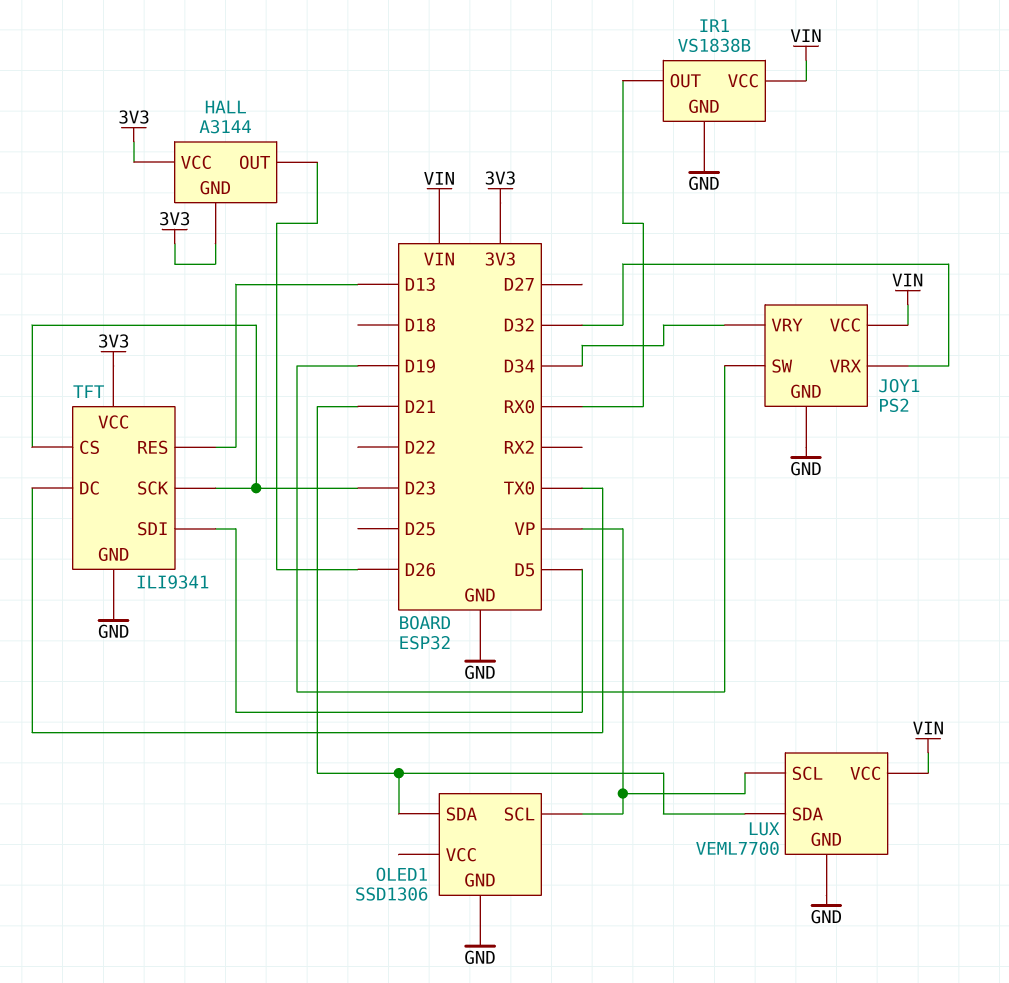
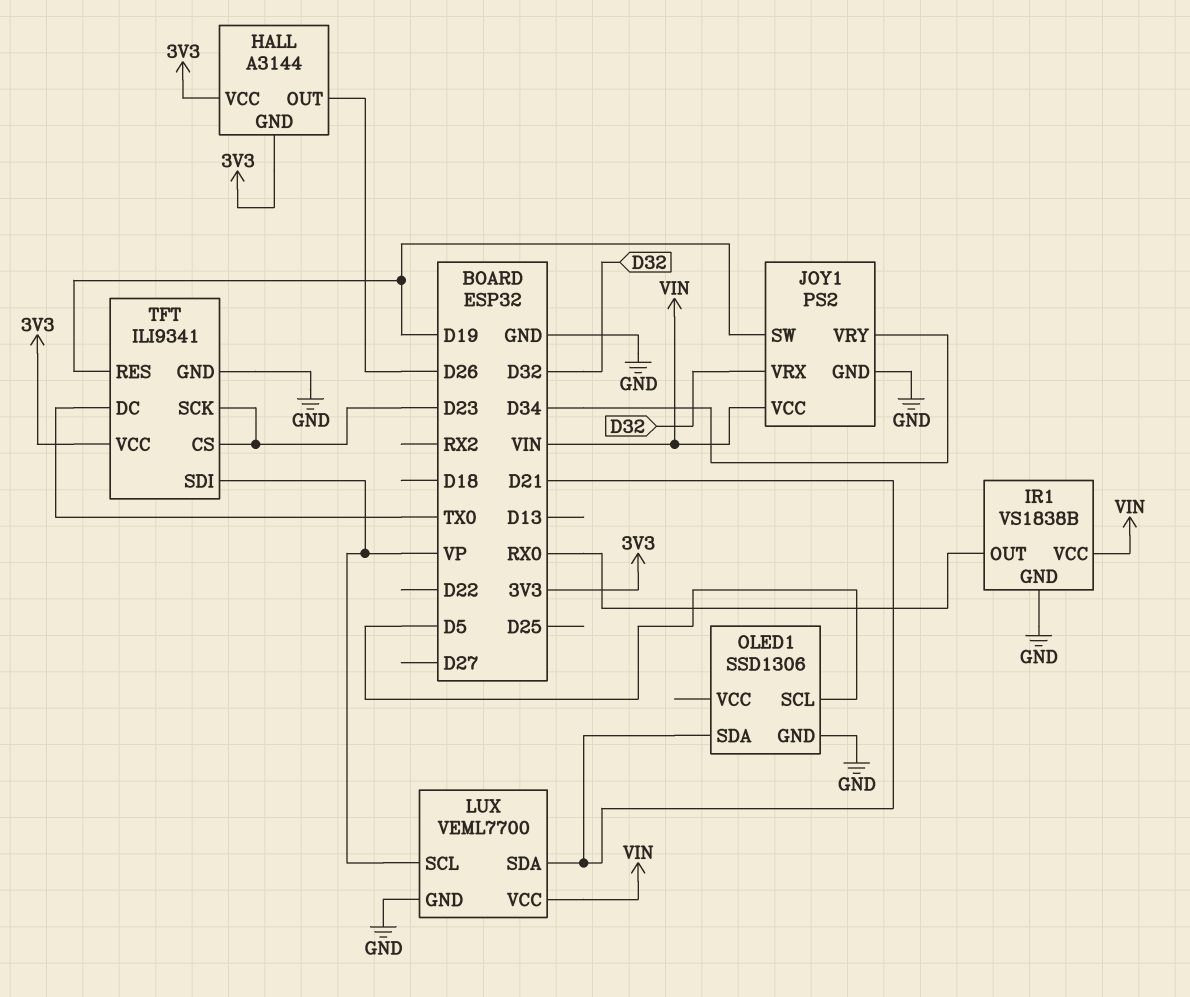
OLED1 pin SCL: VP -> D5
TFT pin RES: D13 -> D19
TFT pin SDI: D5 -> VP

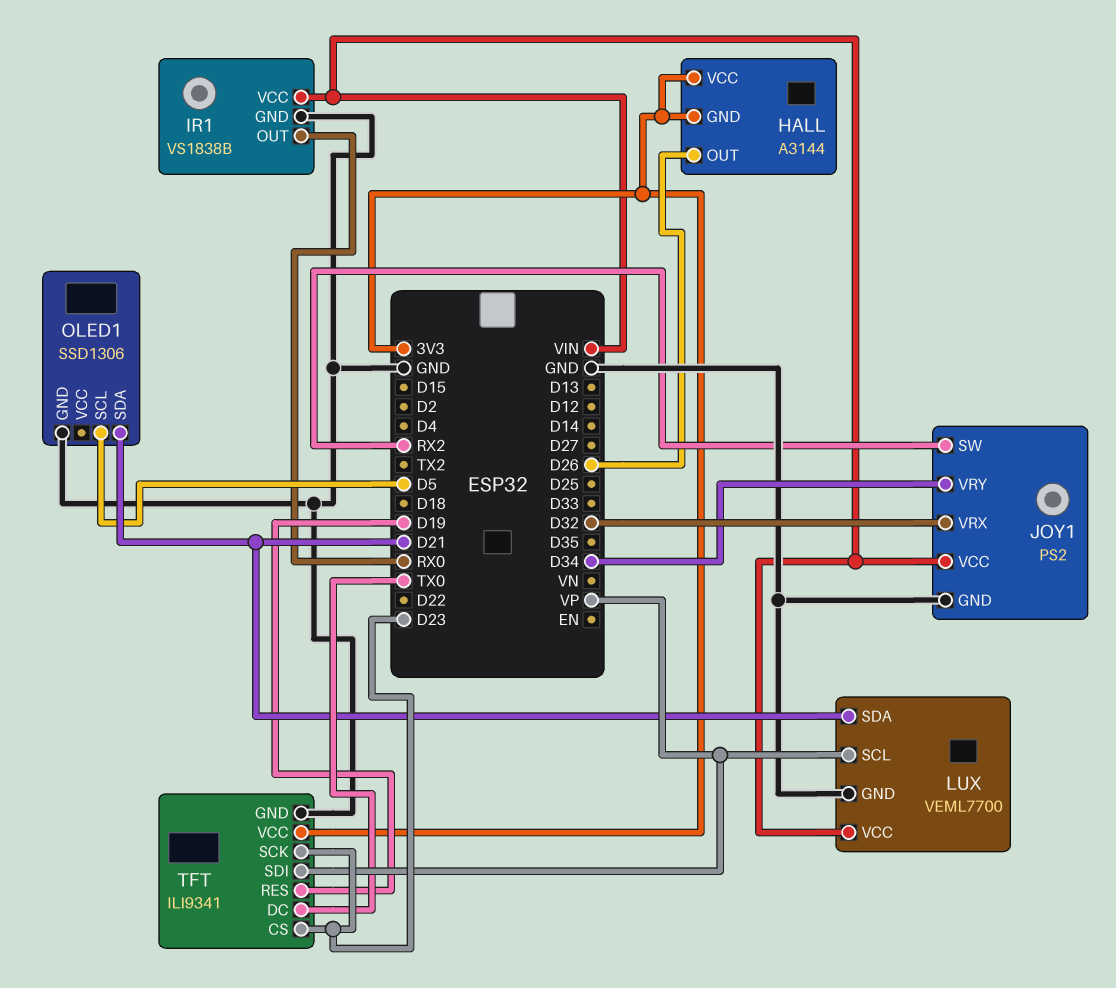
JOY1 pin SW: D19 -> RX2

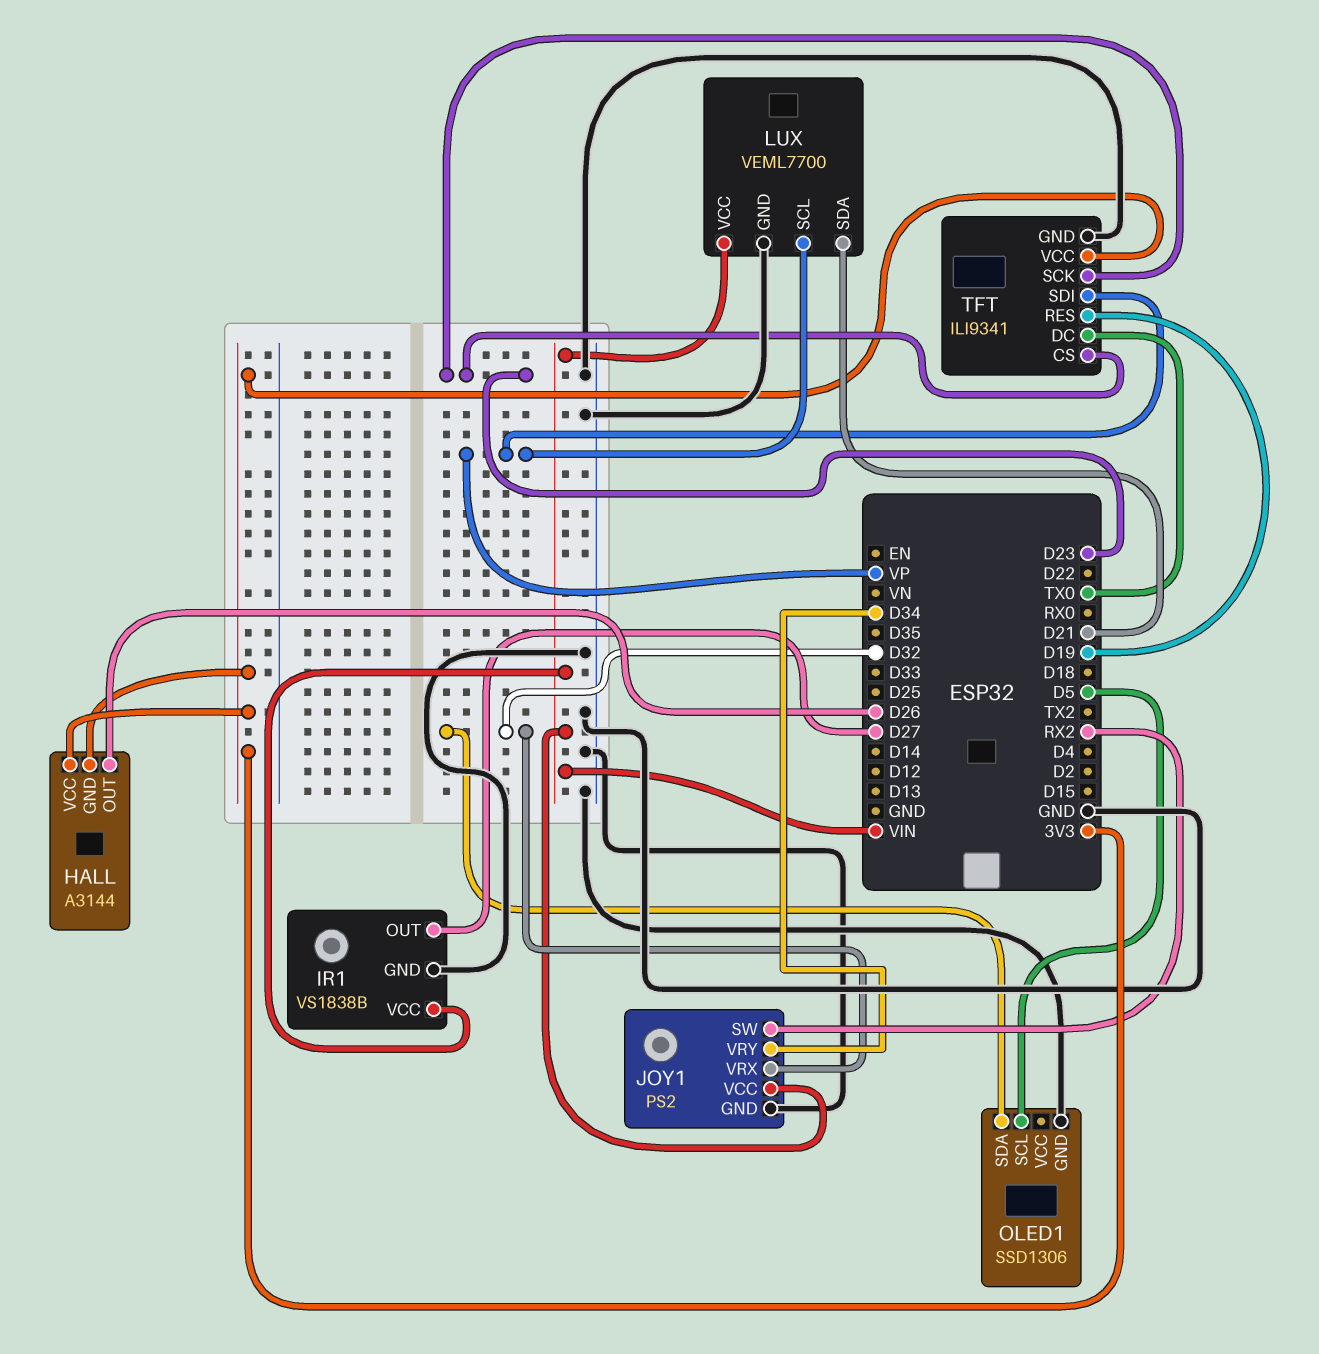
IR1 pin OUT: RX0 -> D27
OLED1 pin SDA: D21 -> D32

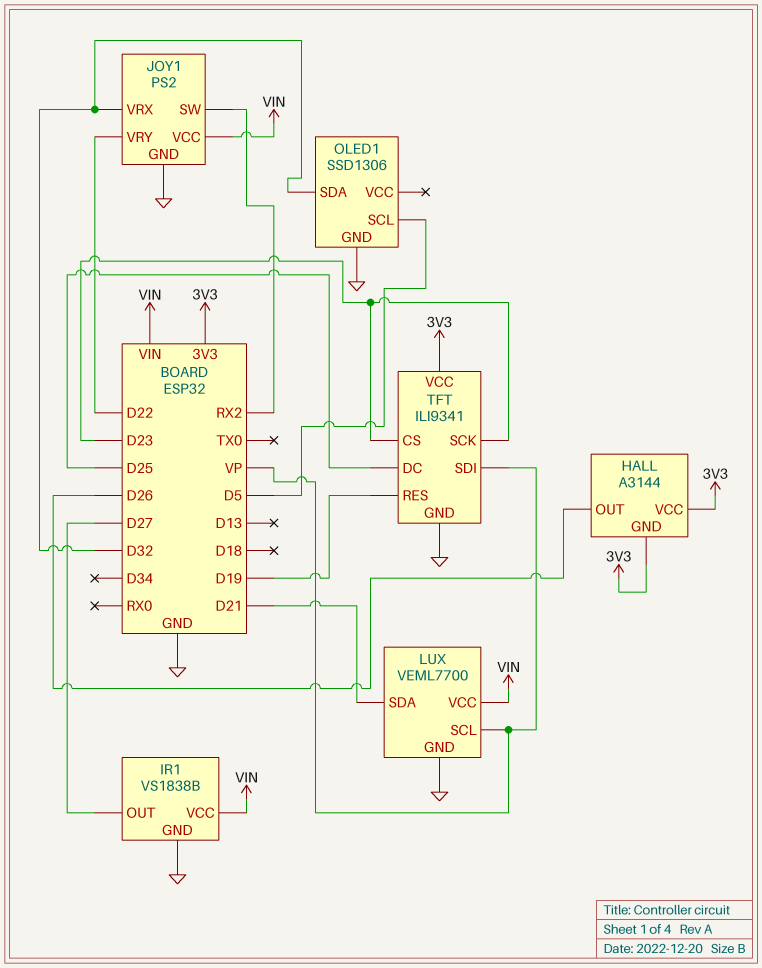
JOY1 pin VRY: D34 -> D22
TFT pin DC: TX0 -> D25

